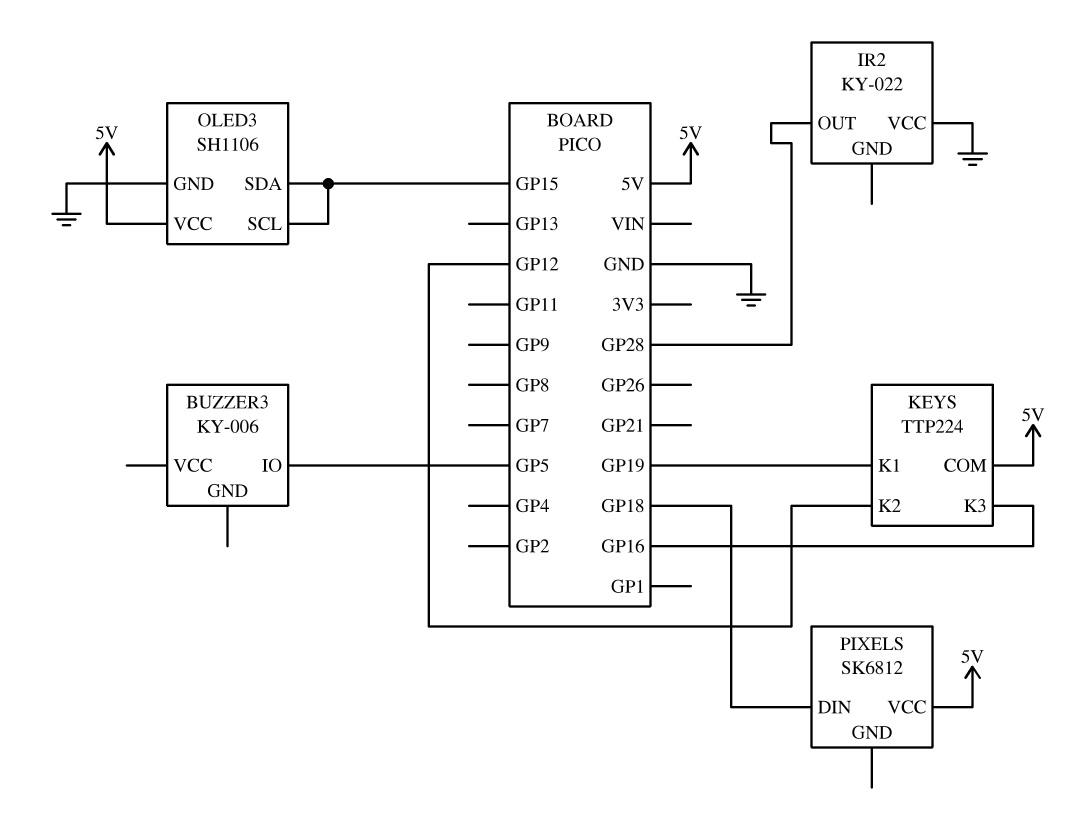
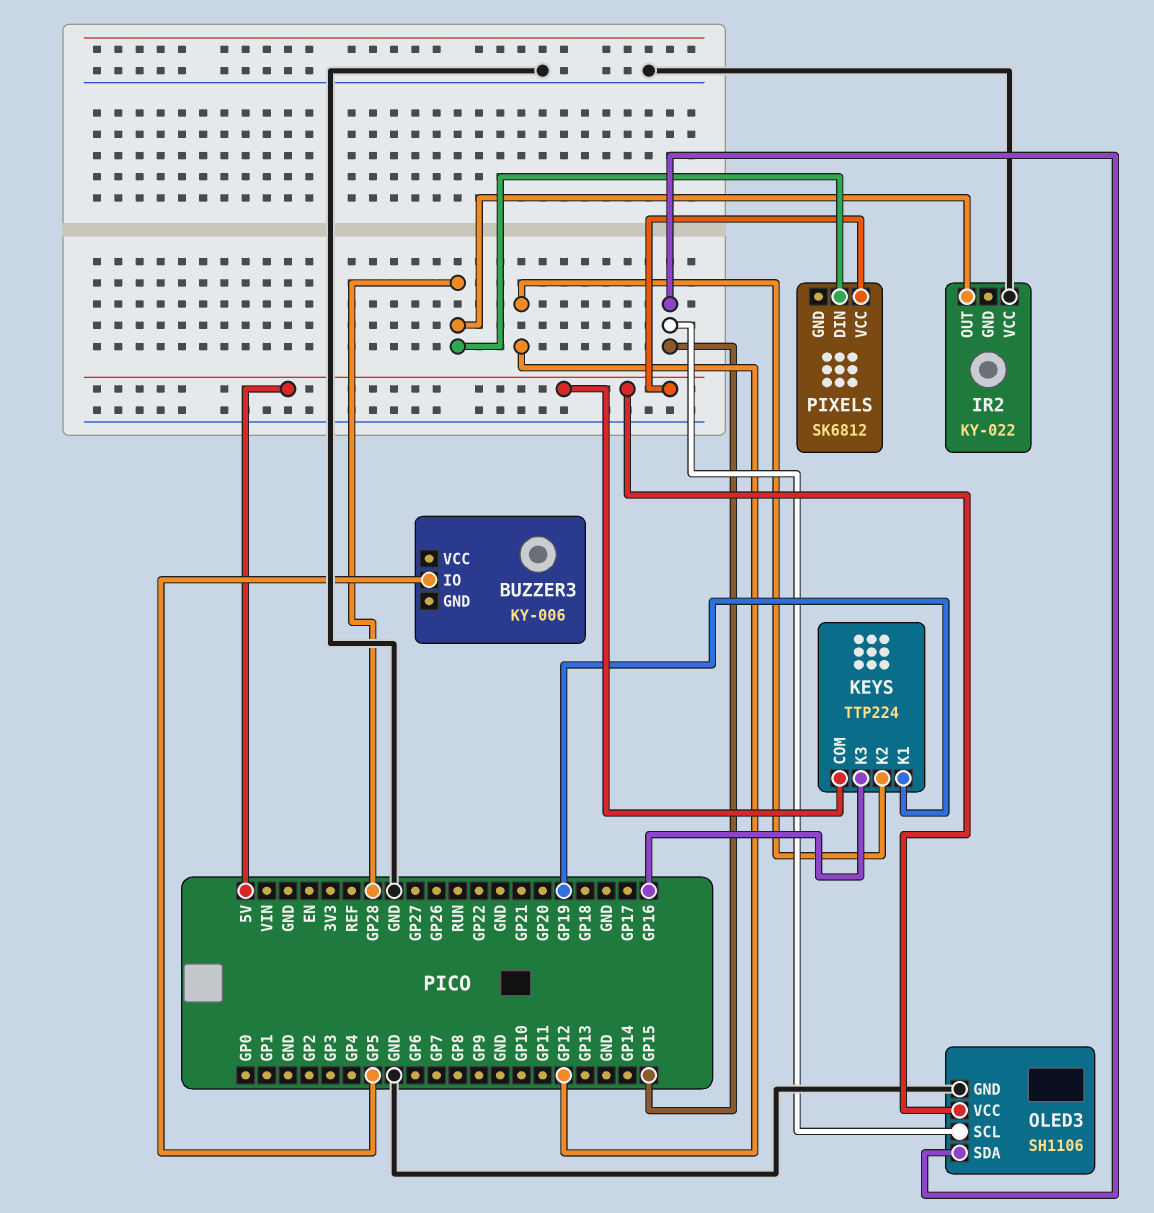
PIXELS pin DIN: GP18 -> GP28

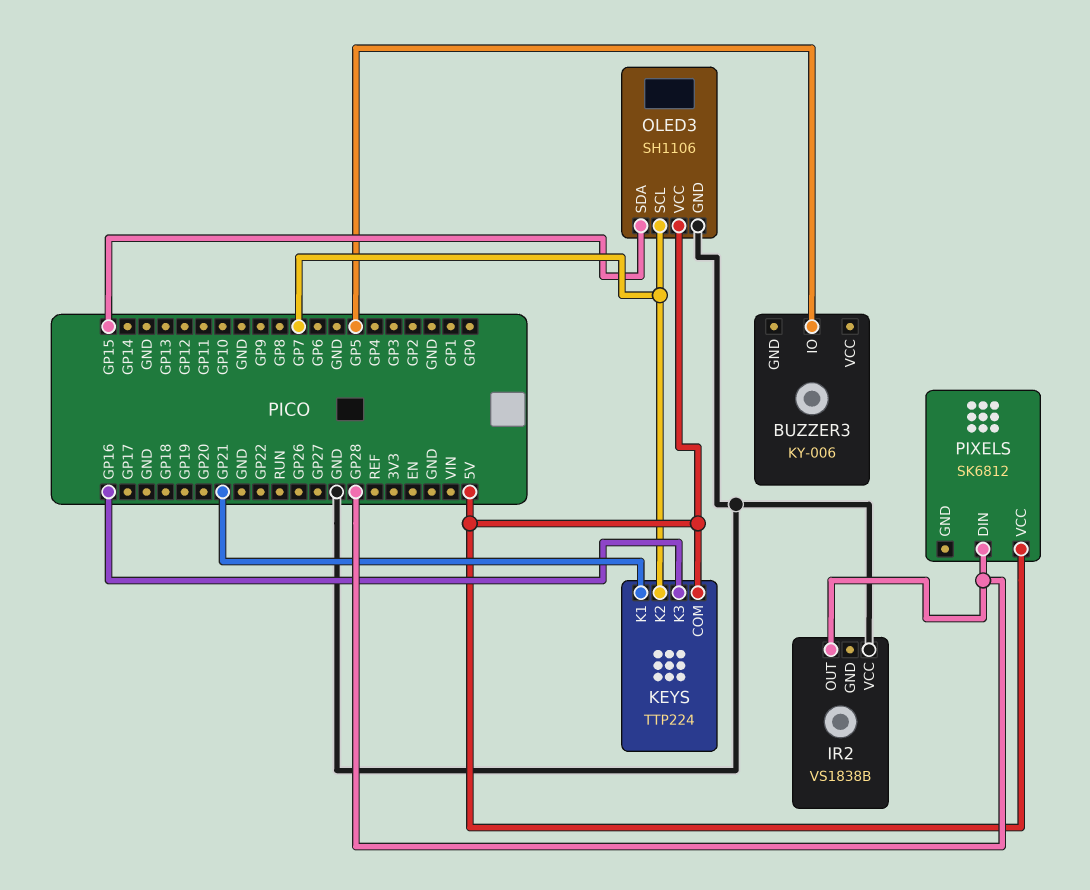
IR2: KY-022 -> VS1838B
KEYS pin K1: GP19 -> GP21
KEYS pin K2: GP12 -> GP7
OLED3 pin SCL: GP15 -> GP7

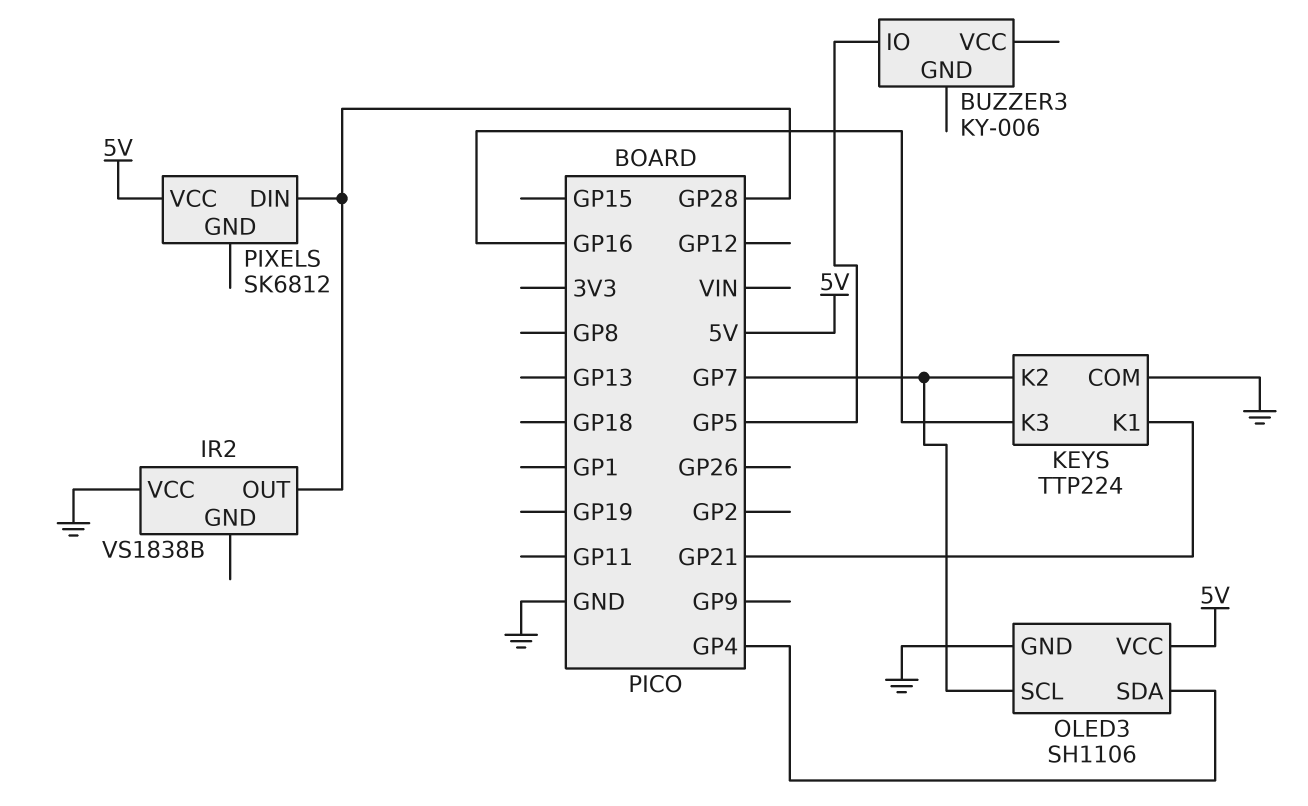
KEYS pin COM: 5V -> GND
OLED3 pin SDA: GP15 -> GP4

